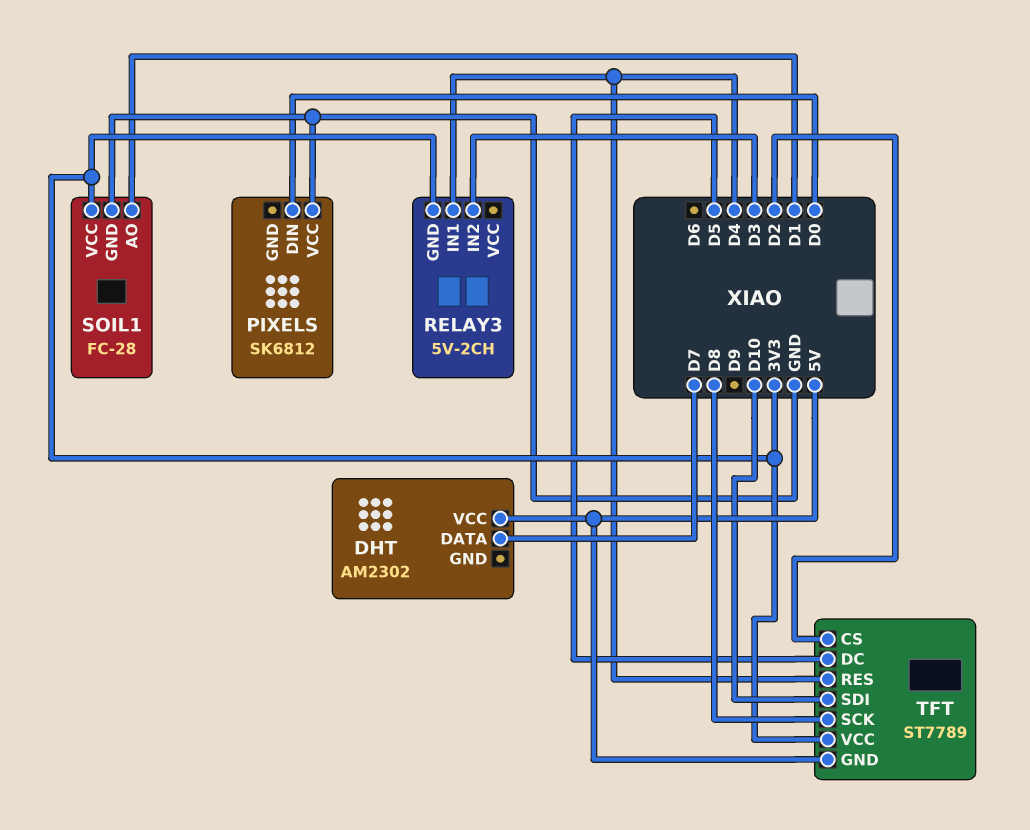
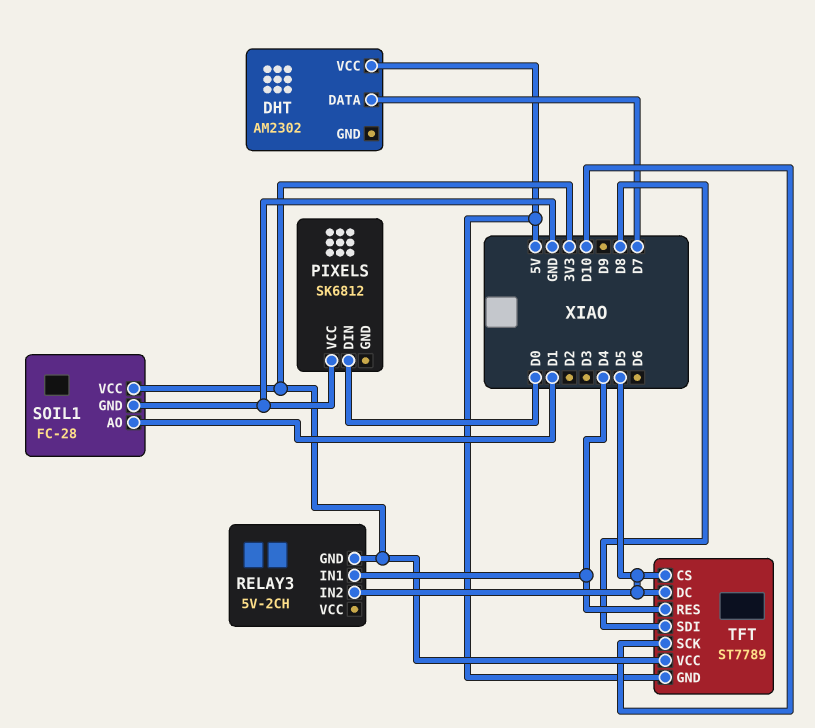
RELAY3 pin IN2: D3 -> D5
TFT pin CS: D2 -> D5
TFT pin SCK: D8 -> D10
TFT pin SDI: D10 -> D8

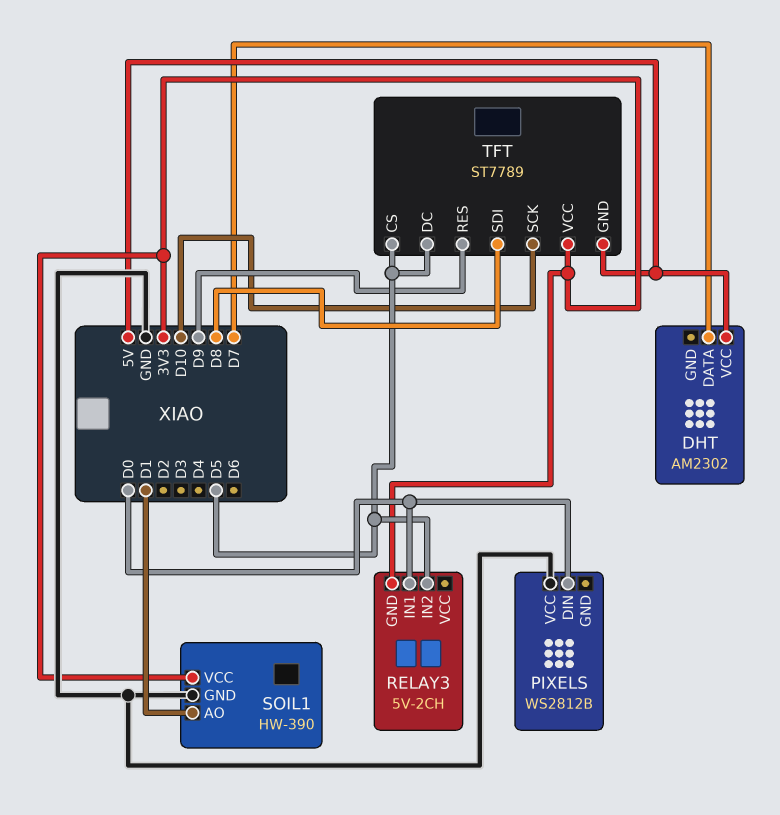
PIXELS: SK6812 -> WS2812B
RELAY3 pin IN1: D4 -> D0
SOIL1: FC-28 -> HW-390
TFT pin RES: D4 -> D9

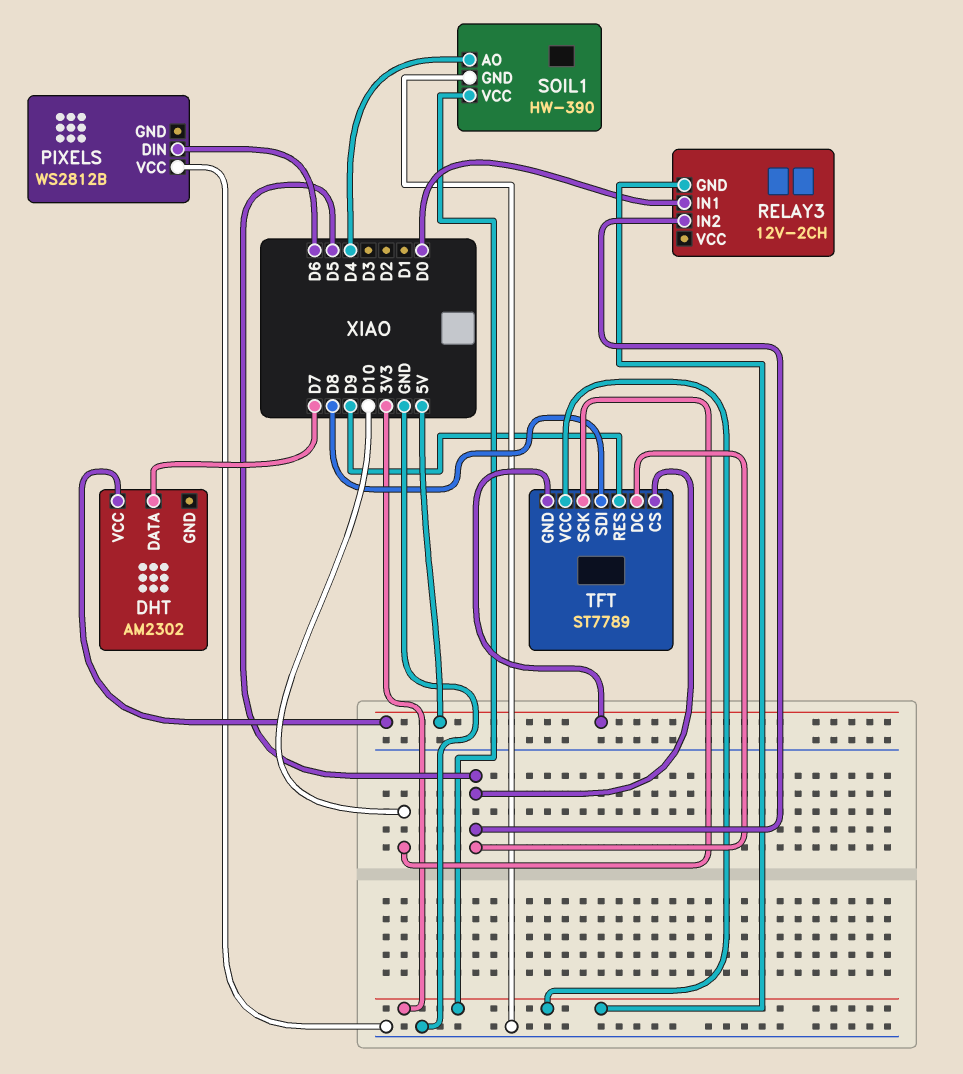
PIXELS pin DIN: D0 -> D6
RELAY3: 5V-2CH -> 12V-2CH
SOIL1 pin AO: D1 -> D4

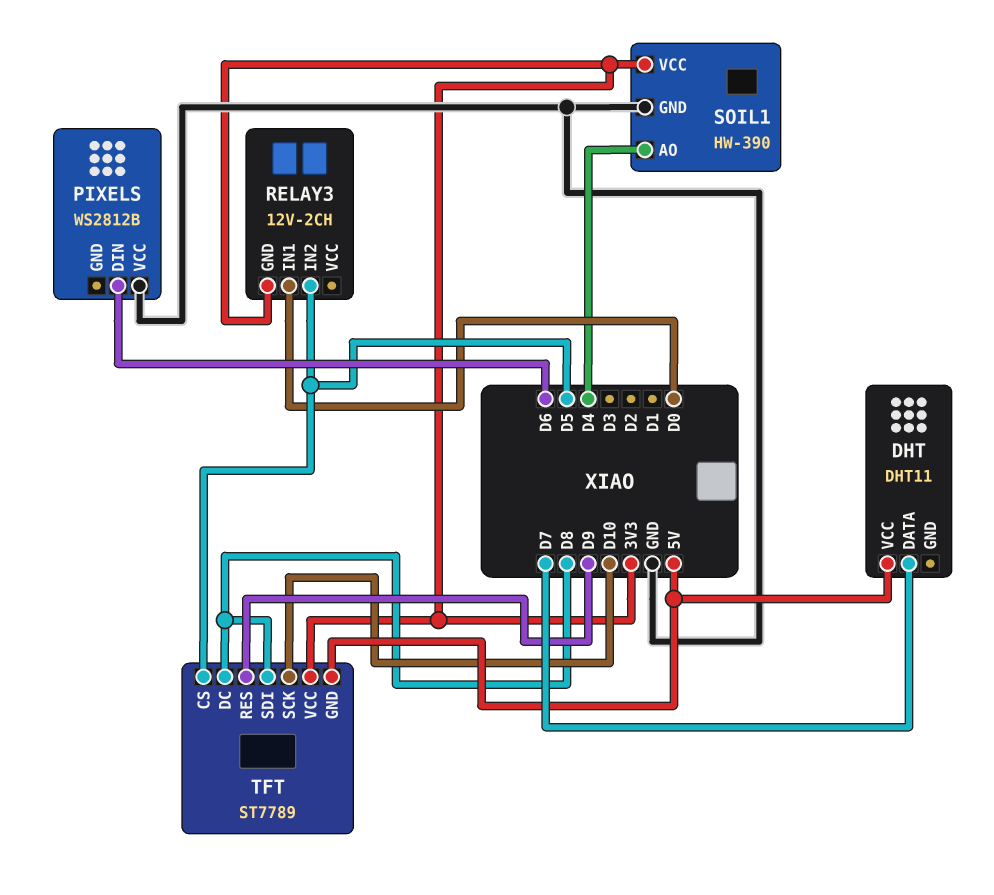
DHT: AM2302 -> DHT11
TFT pin DC: D5 -> D8

